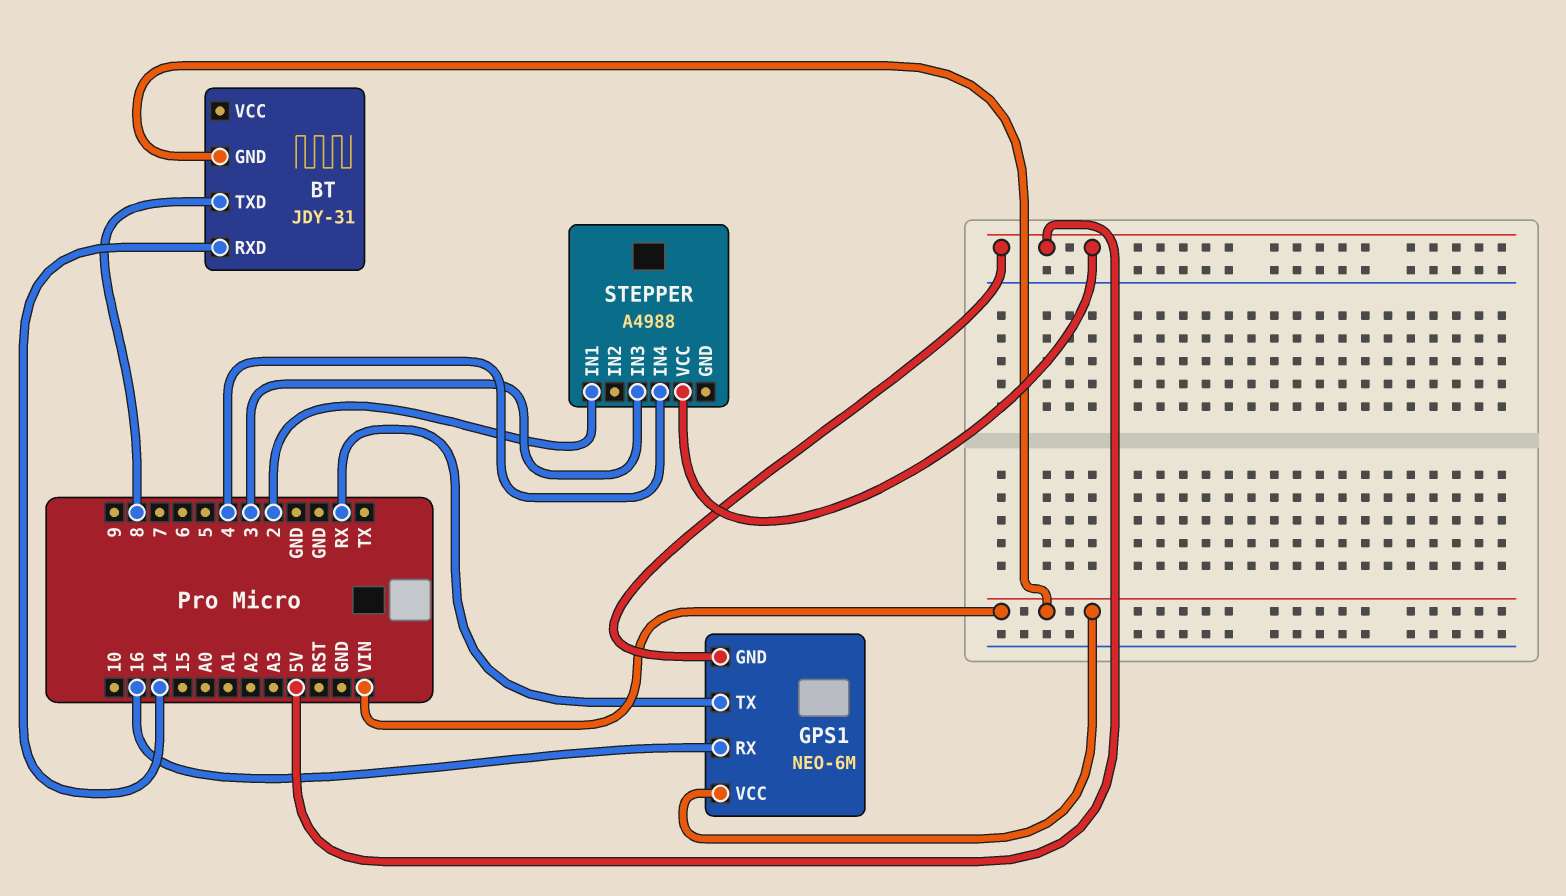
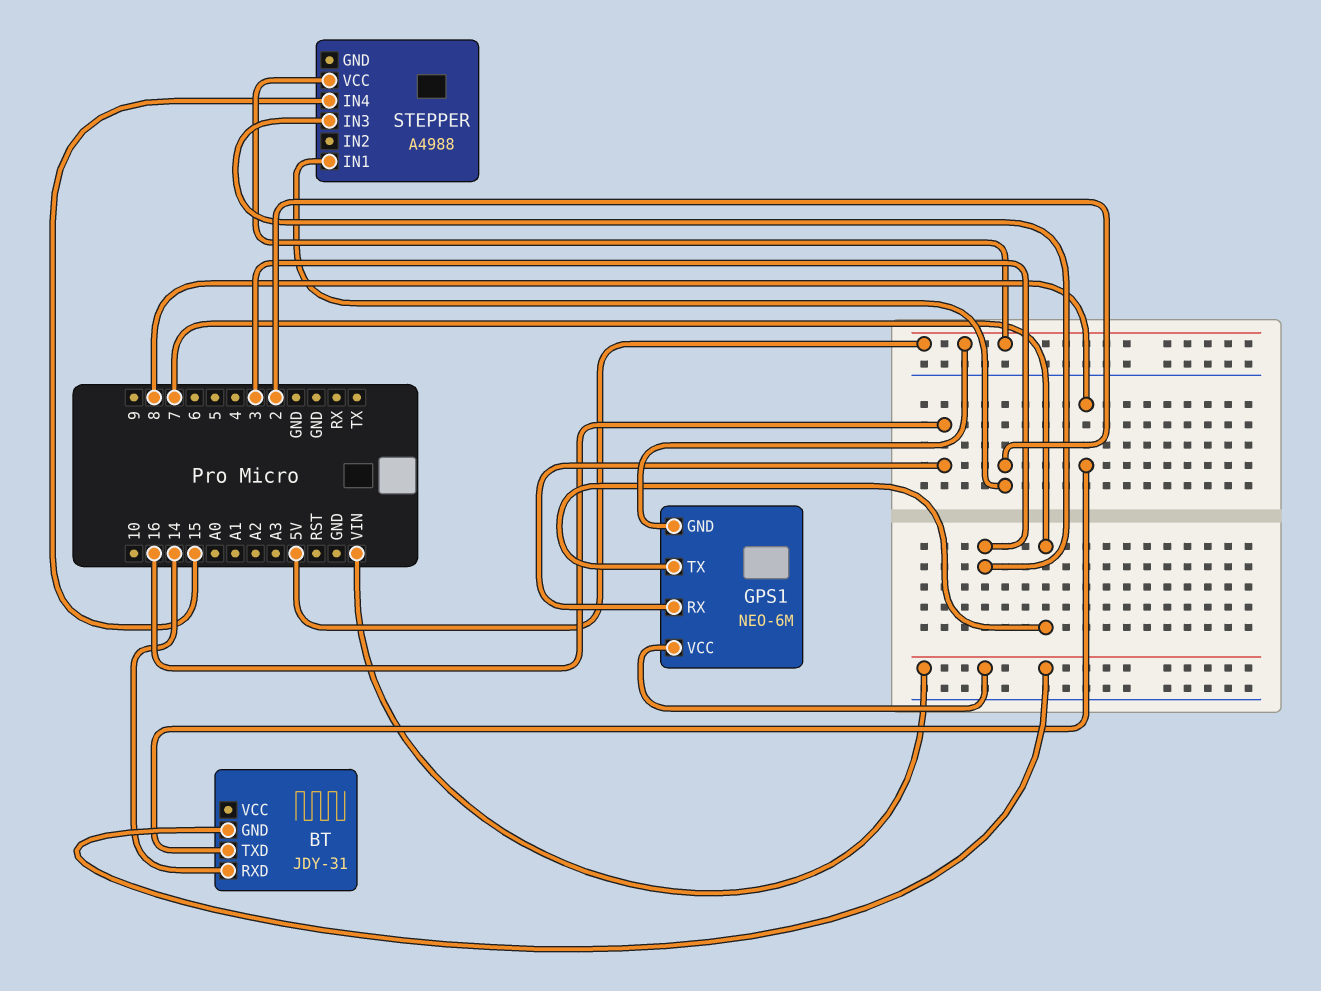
GPS1 pin TX: RX -> 7
STEPPER pin IN4: 4 -> 15

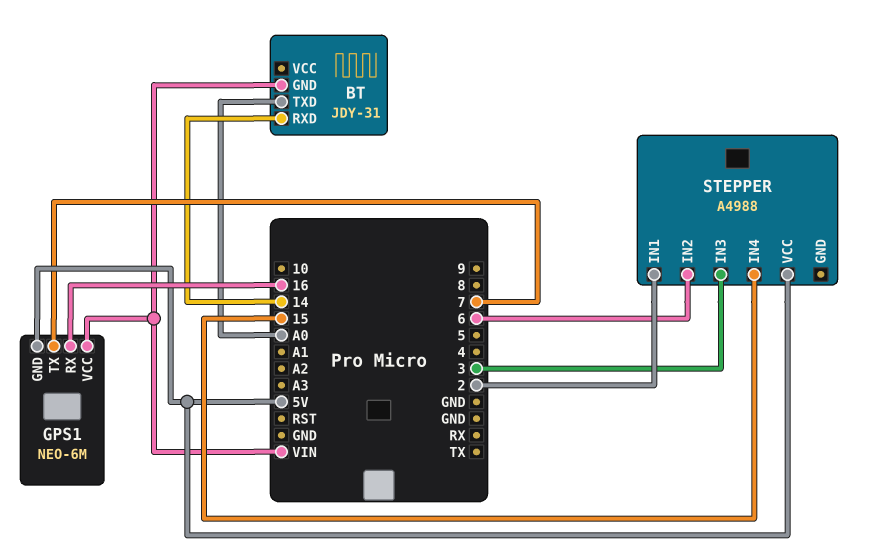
BT pin TXD: 8 -> A0
STEPPER pin IN2: none -> 6

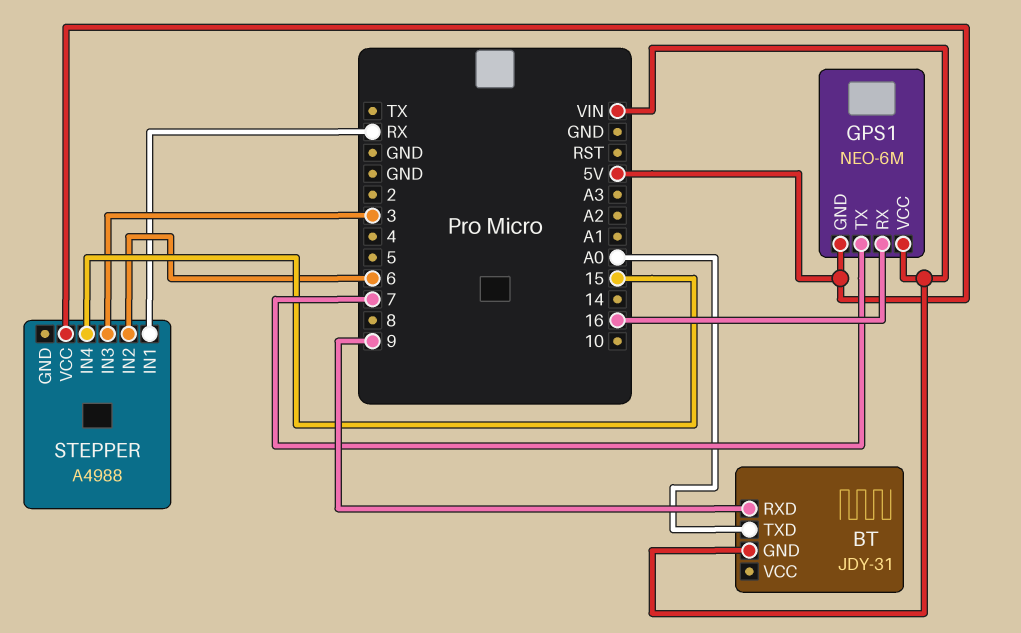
BT pin RXD: 14 -> 9
STEPPER pin IN1: 2 -> RX

